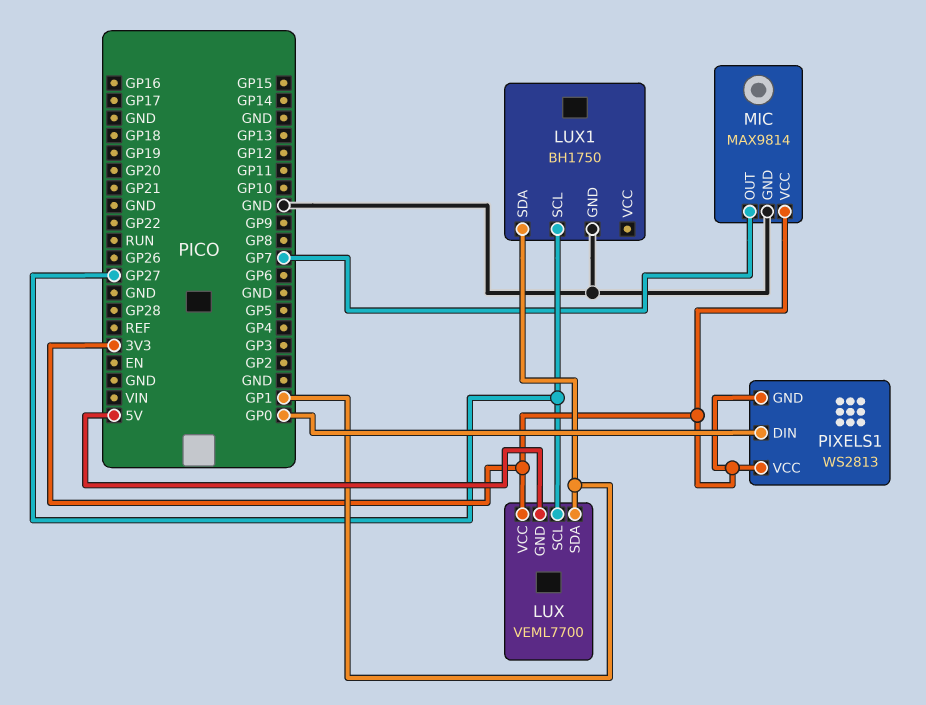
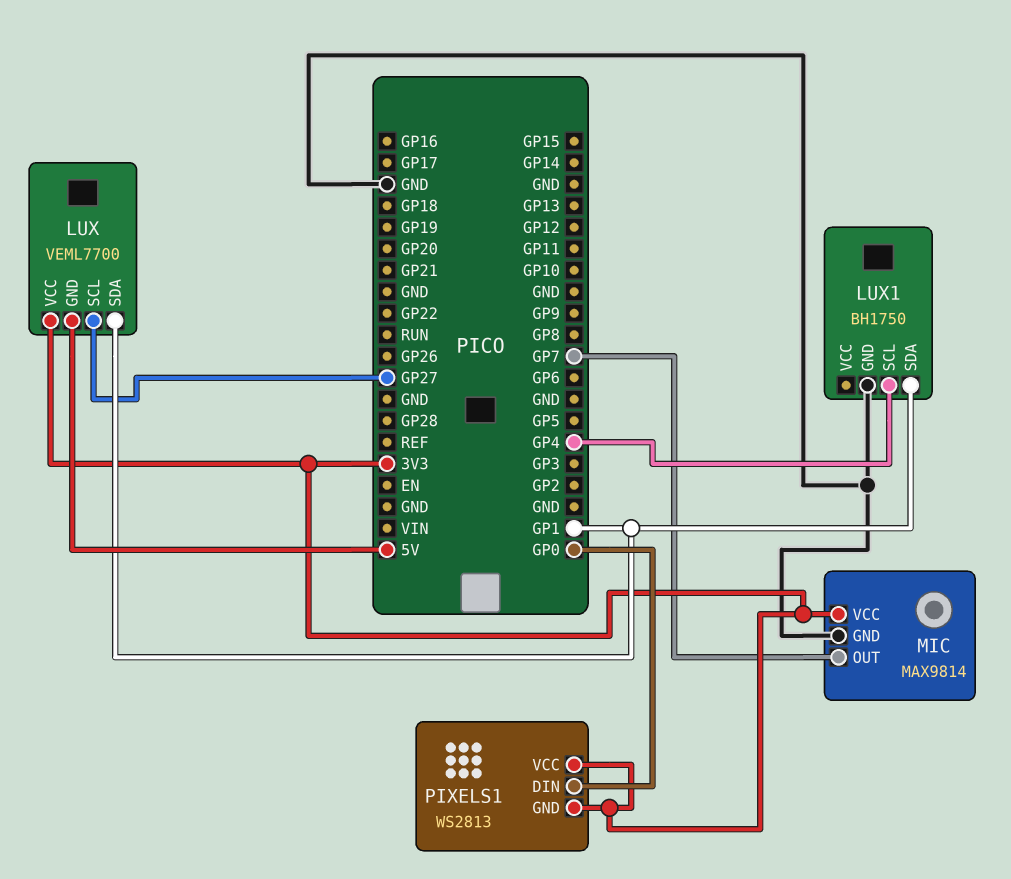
LUX1 pin SCL: GP27 -> GP4

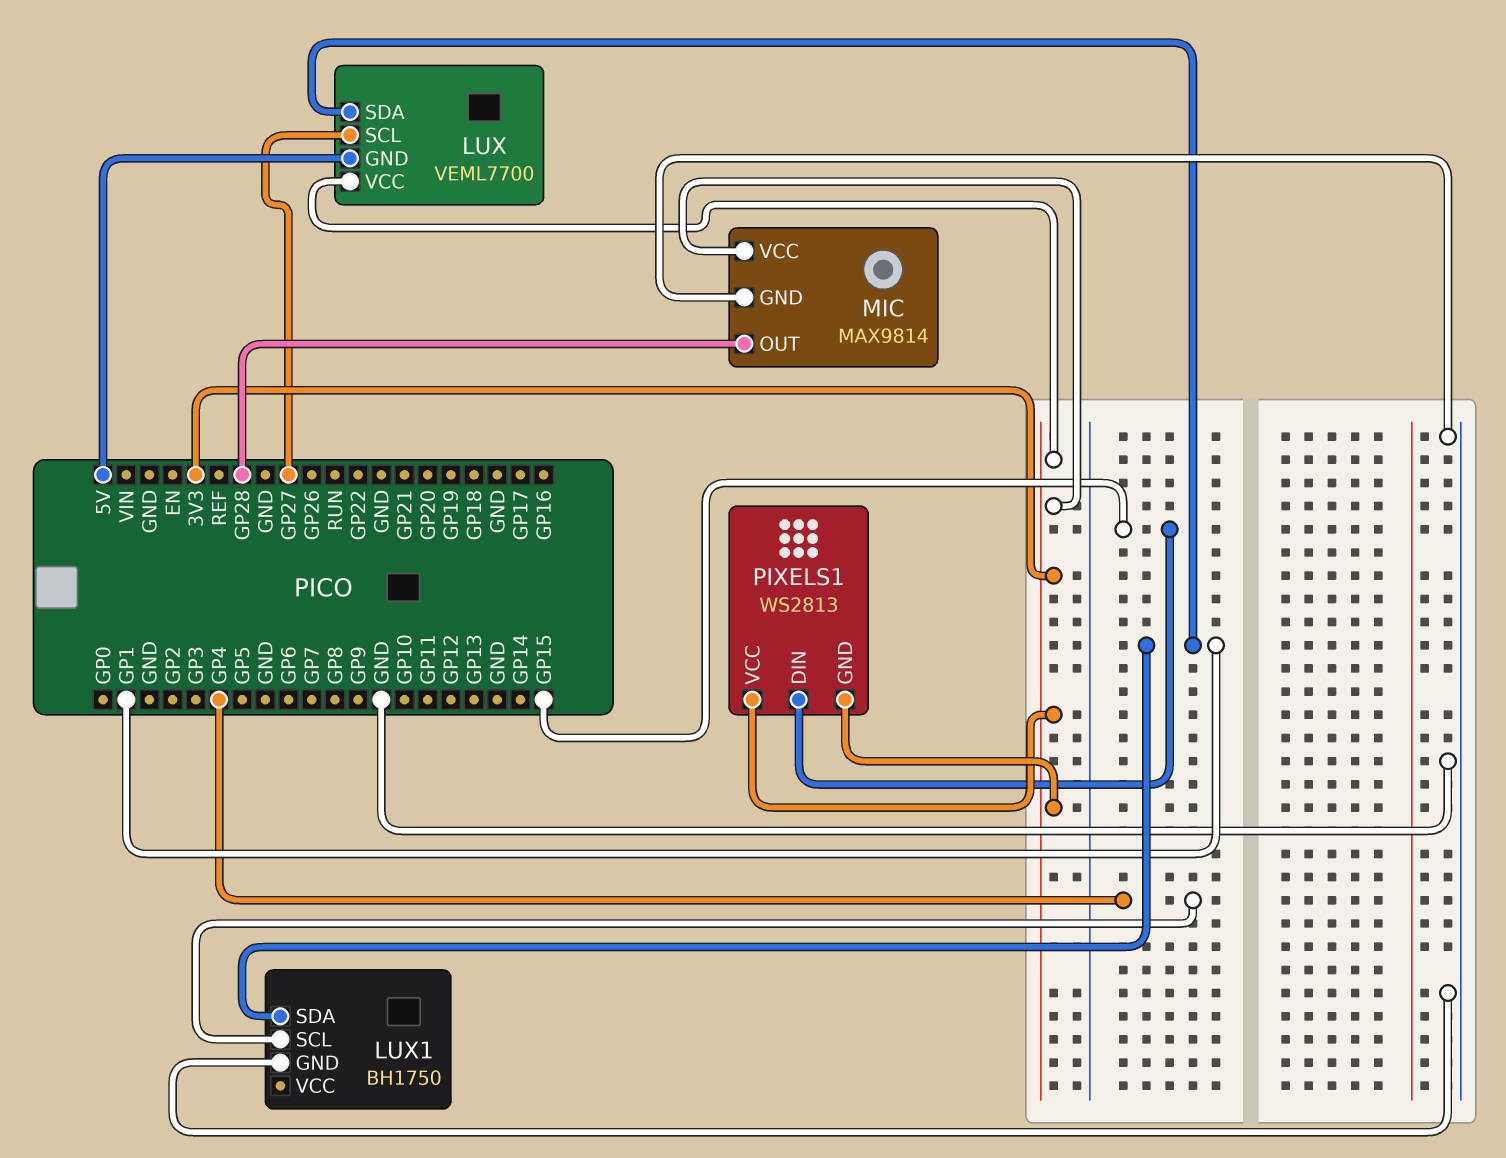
MIC pin OUT: GP7 -> GP28
PIXELS1 pin DIN: GP0 -> GP15

